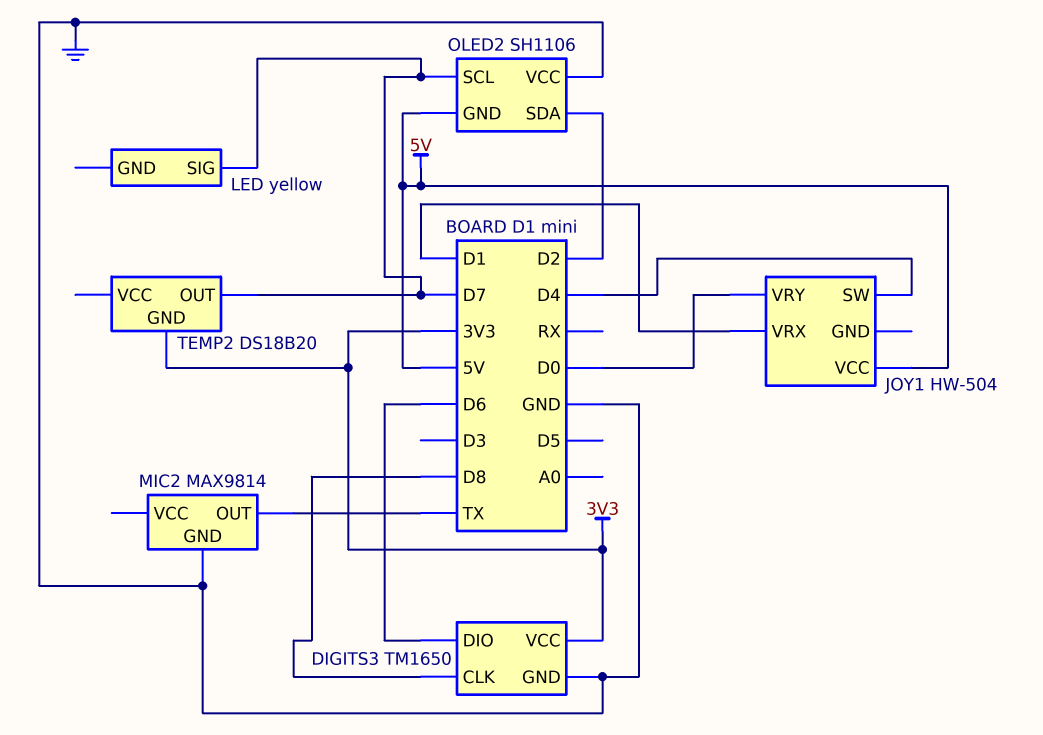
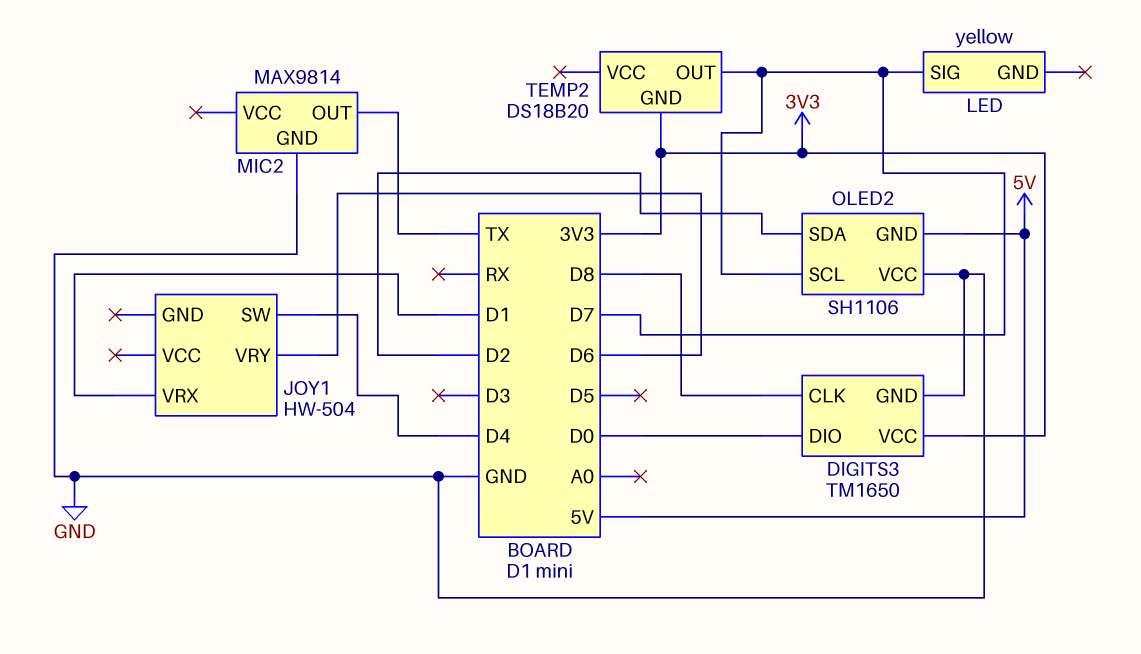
DIGITS3 pin DIO: D6 -> D0
JOY1 pin VCC: 5V -> none
JOY1 pin VRY: D0 -> D6

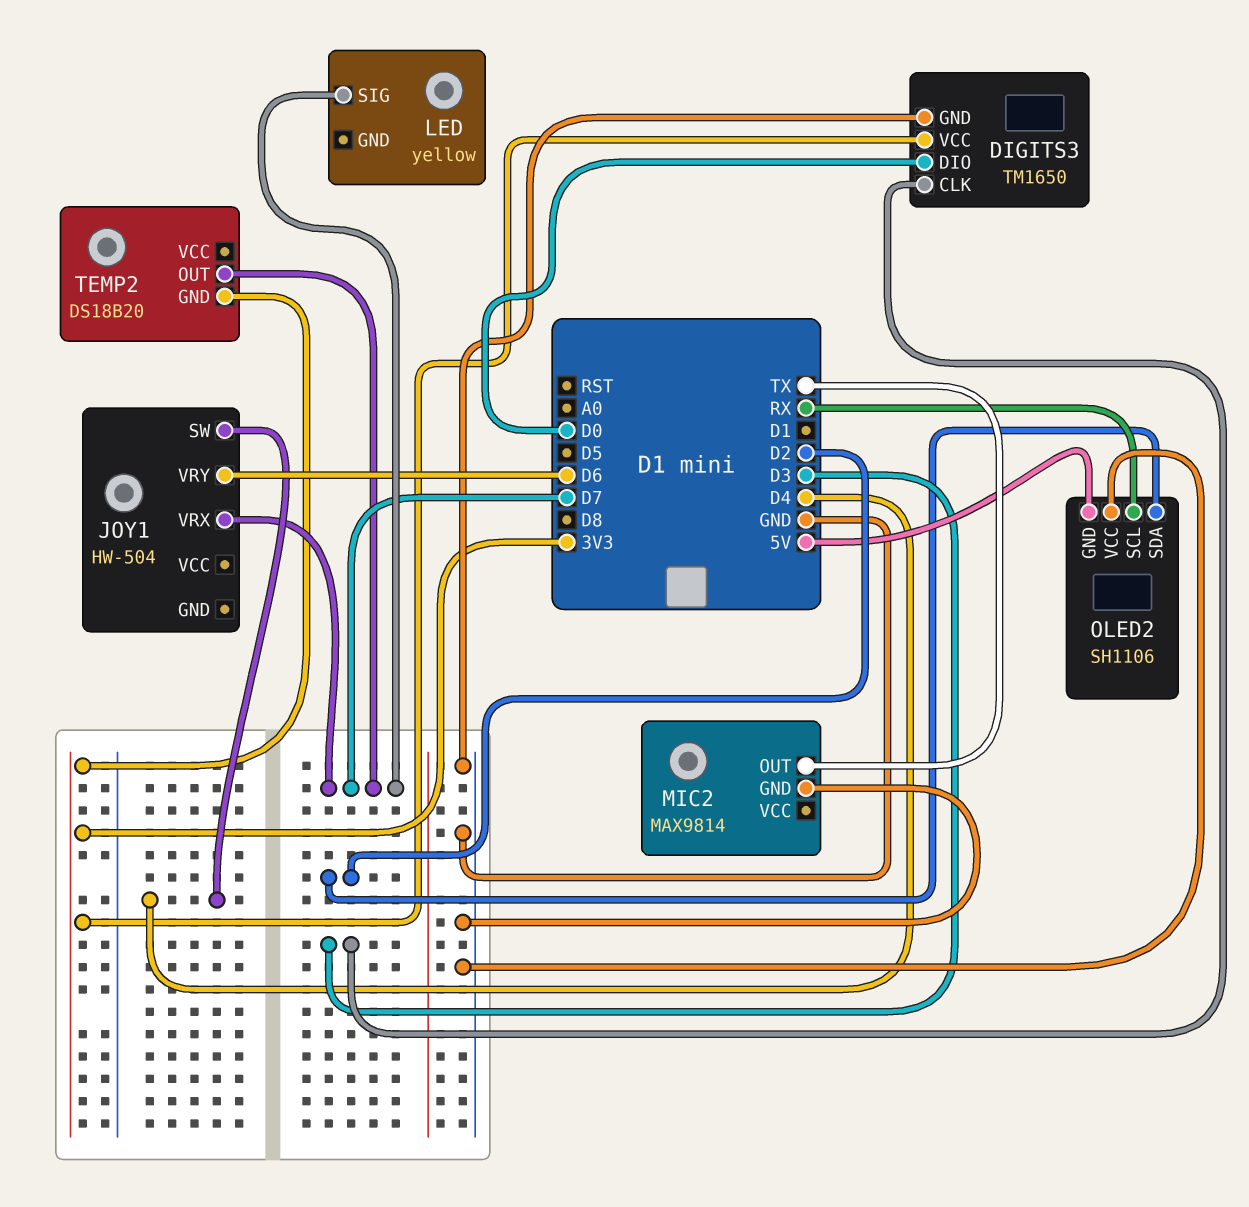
DIGITS3 pin CLK: D8 -> D3
JOY1 pin VRX: D1 -> D7
OLED2 pin SCL: D7 -> RX

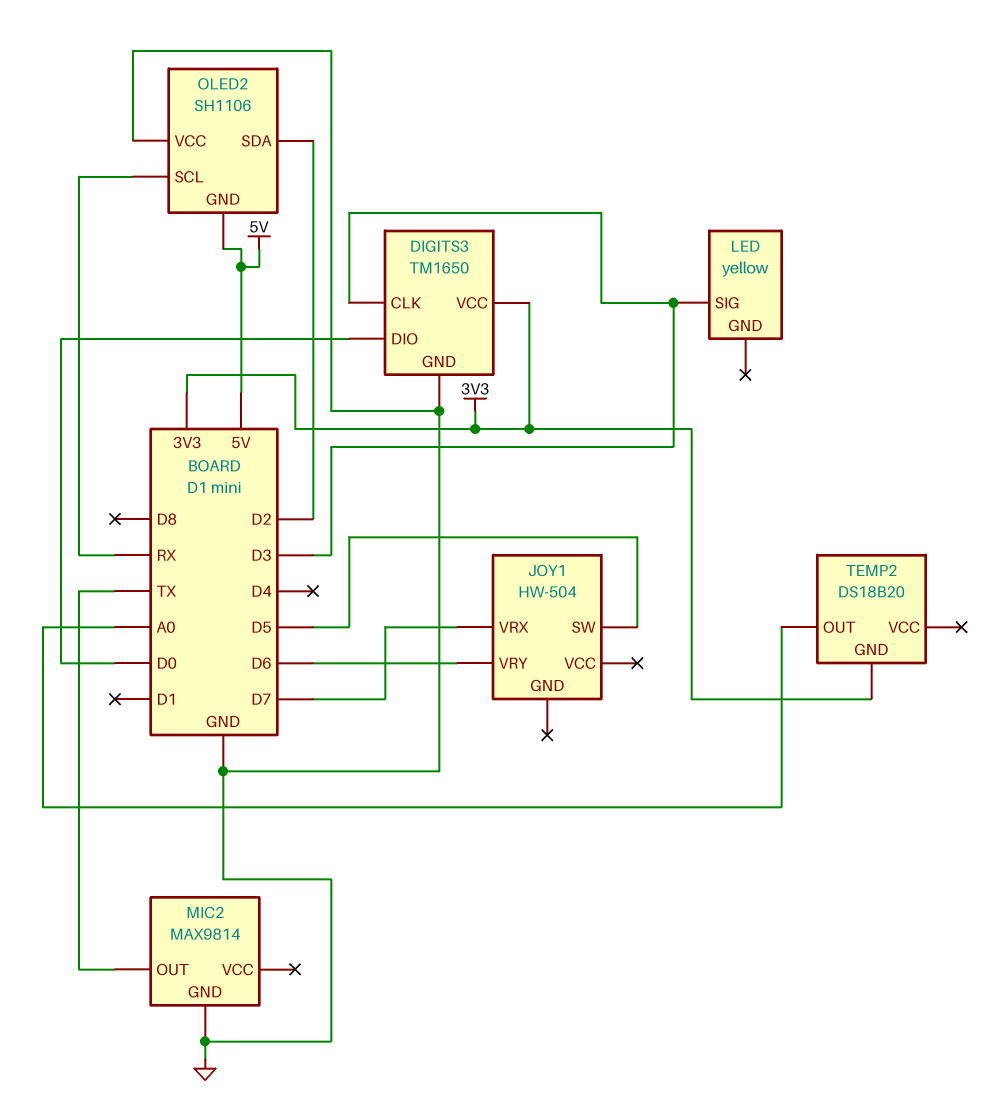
JOY1 pin SW: D4 -> D5
LED pin SIG: D7 -> D3
TEMP2 pin OUT: D7 -> A0

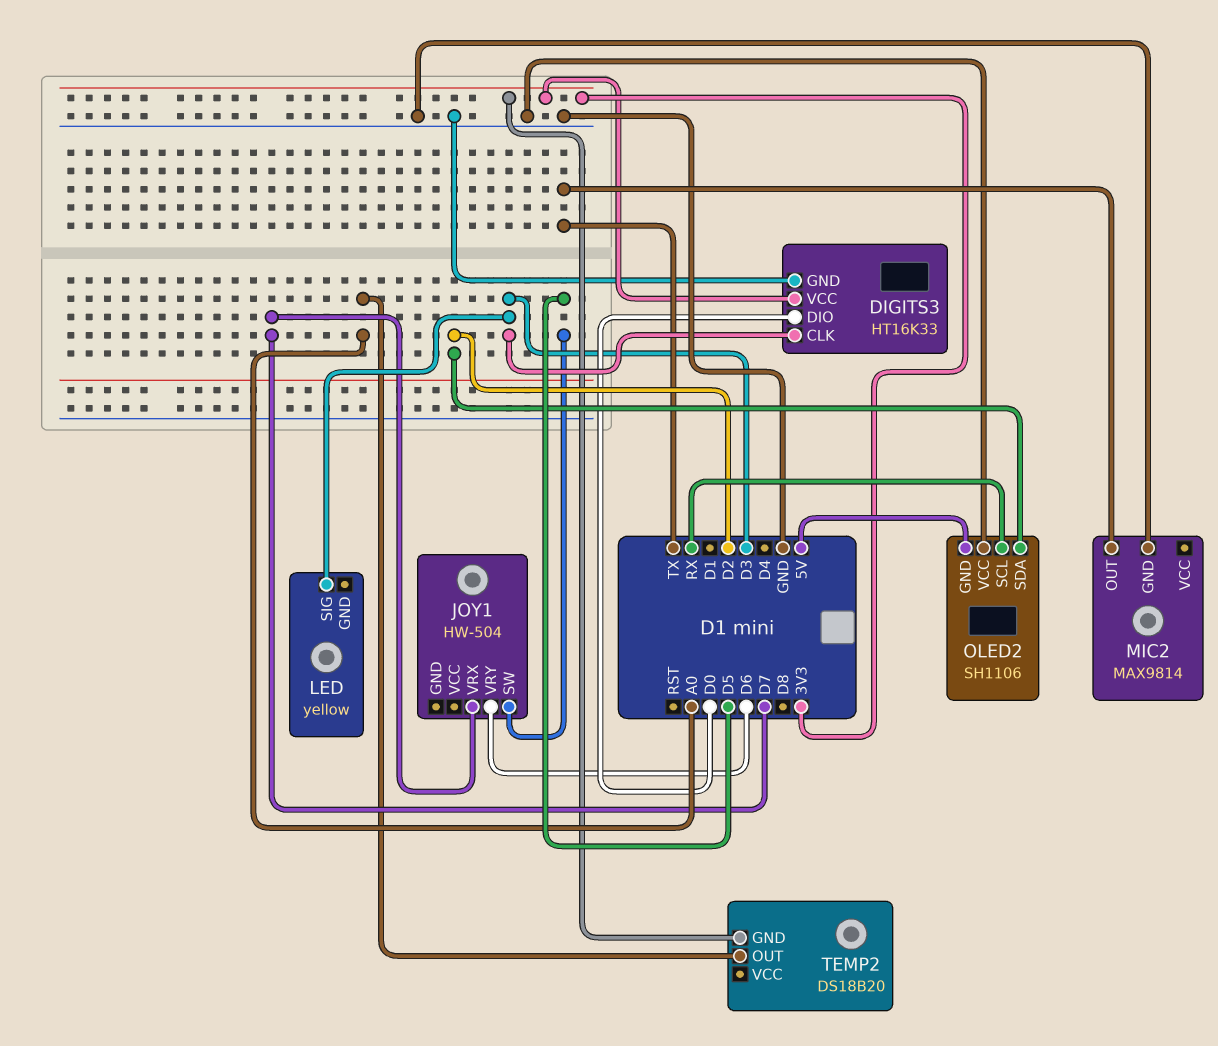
DIGITS3: TM1650 -> HT16K33

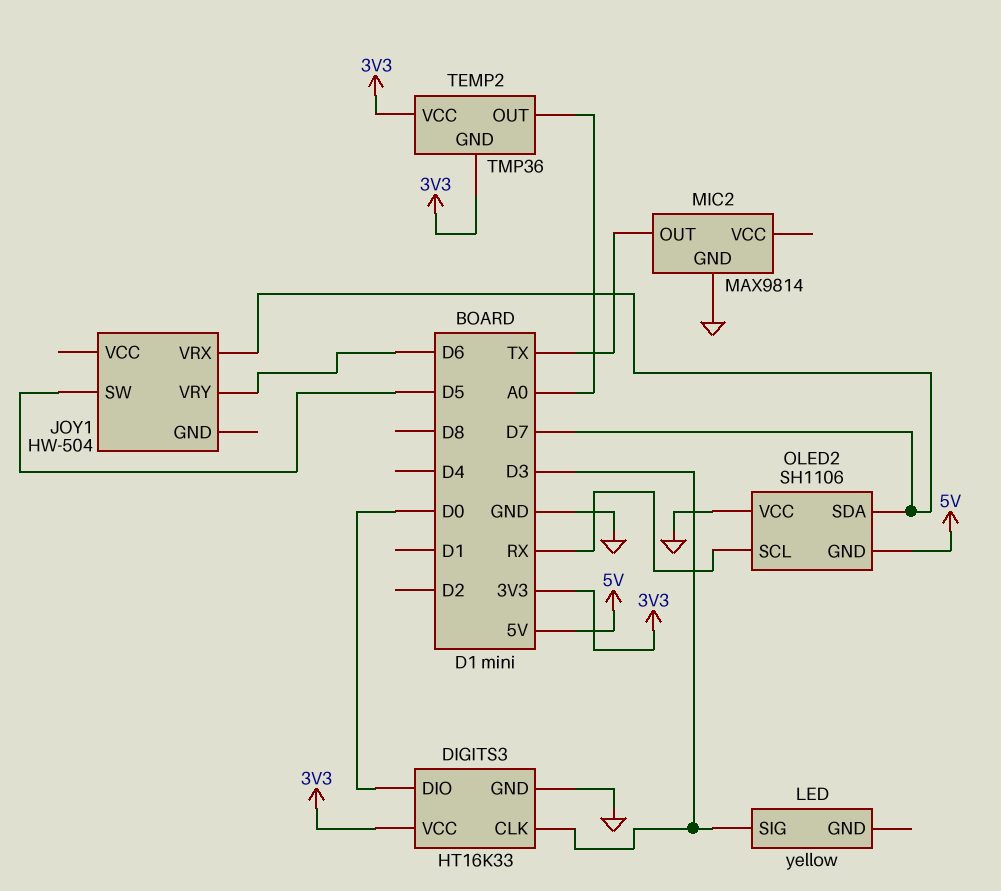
OLED2 pin SDA: D2 -> D7
TEMP2: DS18B20 -> TMP36
TEMP2 pin VCC: none -> 3V3

